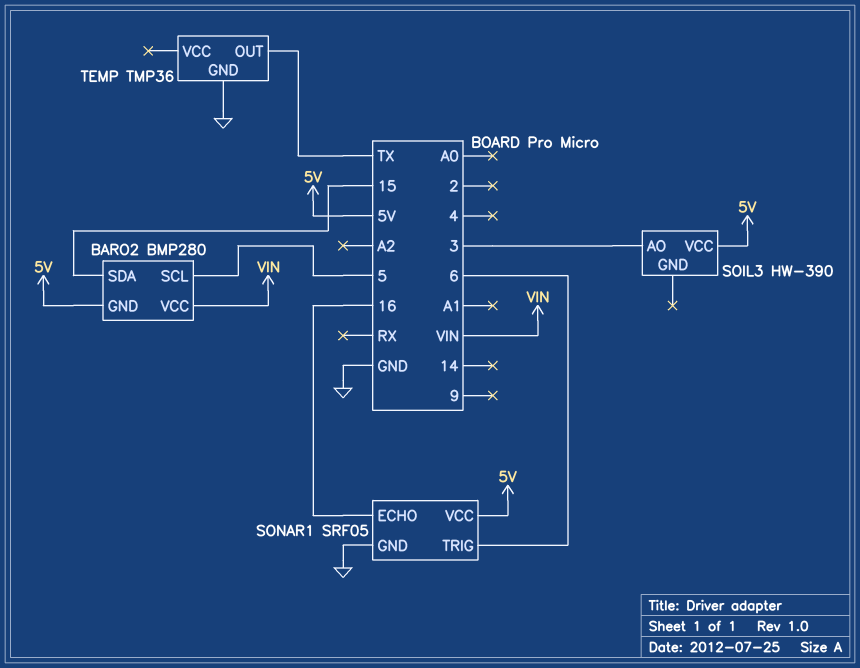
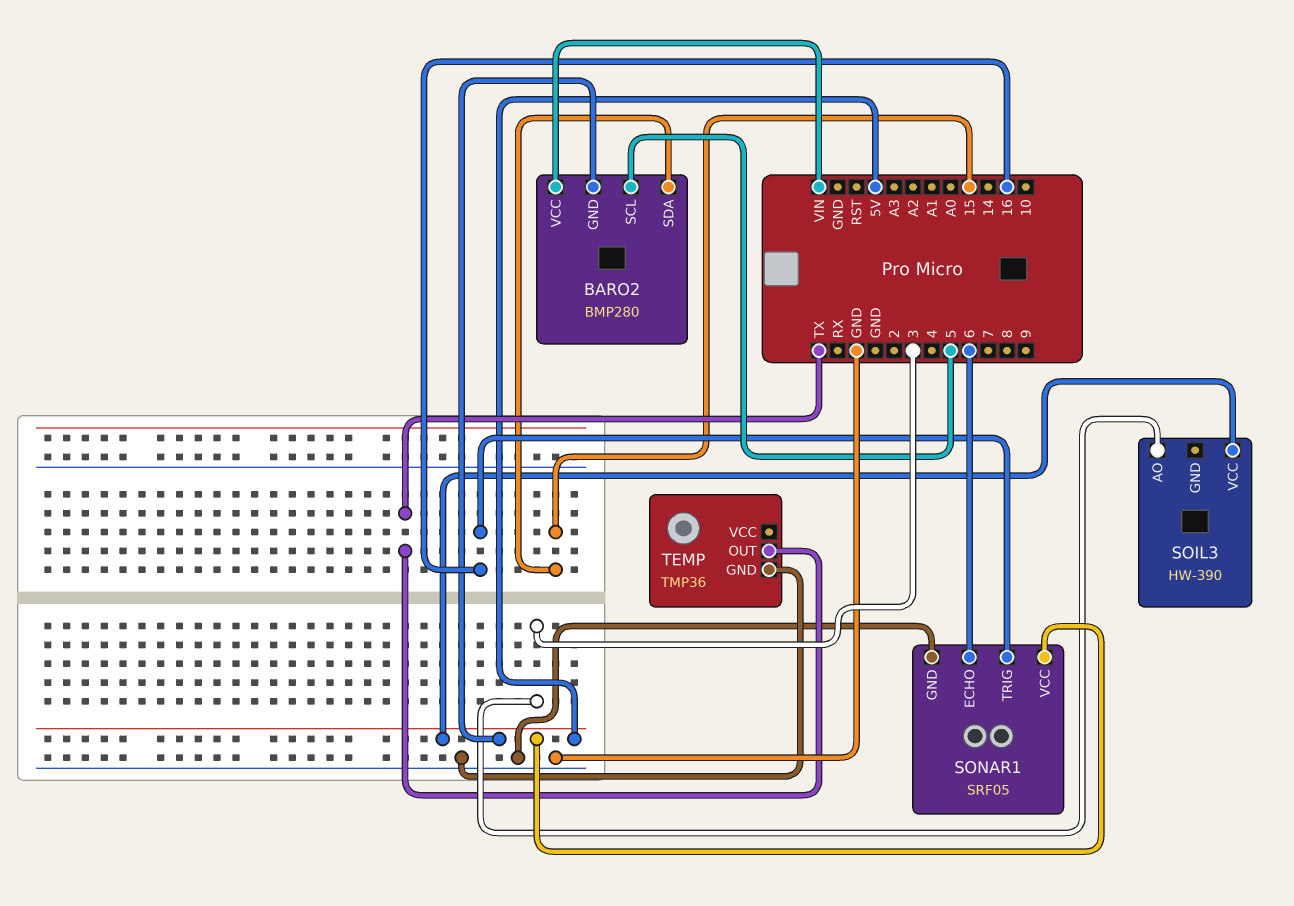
SONAR1 pin ECHO: 16 -> 6
SONAR1 pin TRIG: 6 -> 16

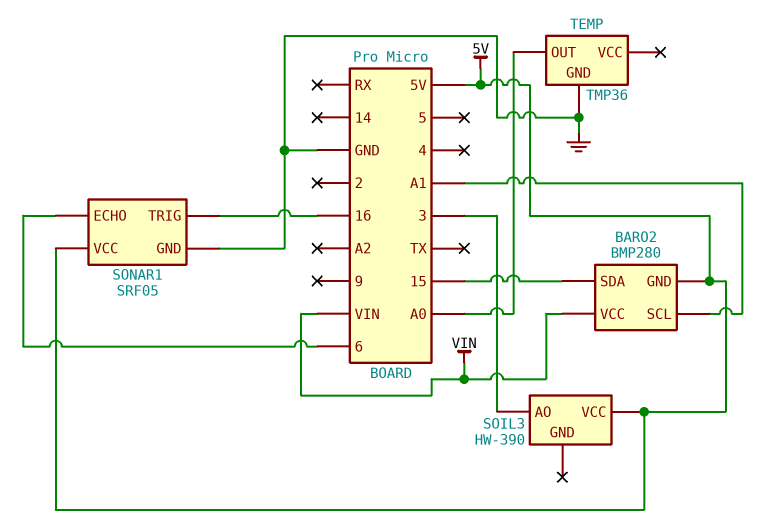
BARO2 pin SCL: 5 -> A1
TEMP pin OUT: TX -> A0

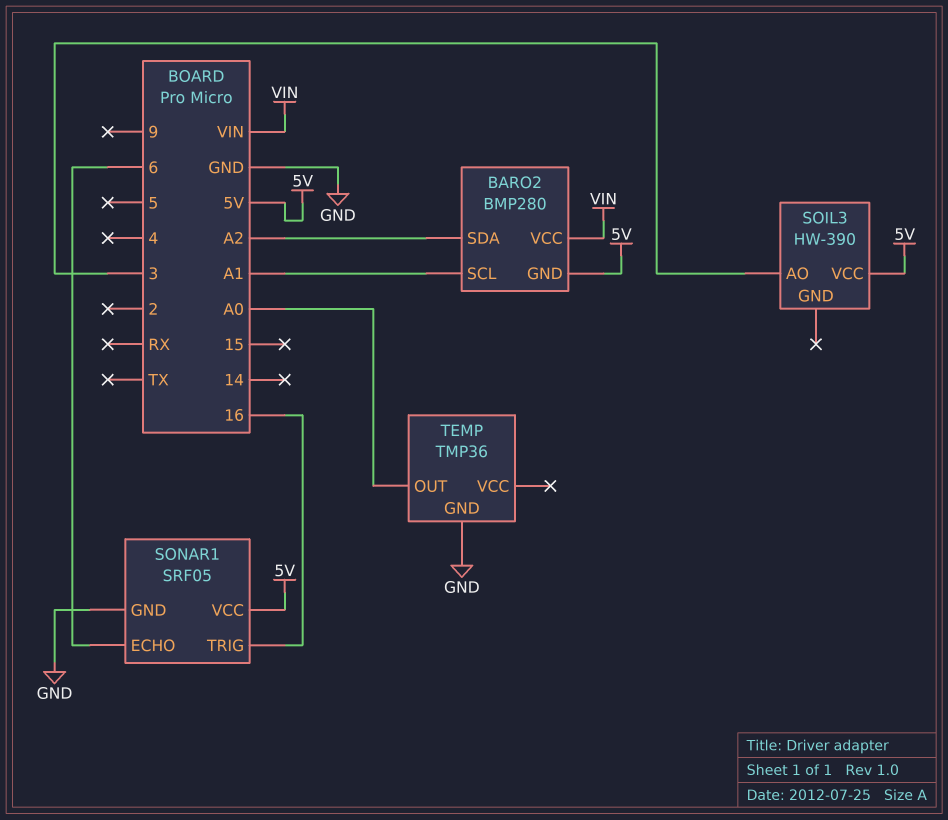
BARO2 pin SDA: 15 -> A2

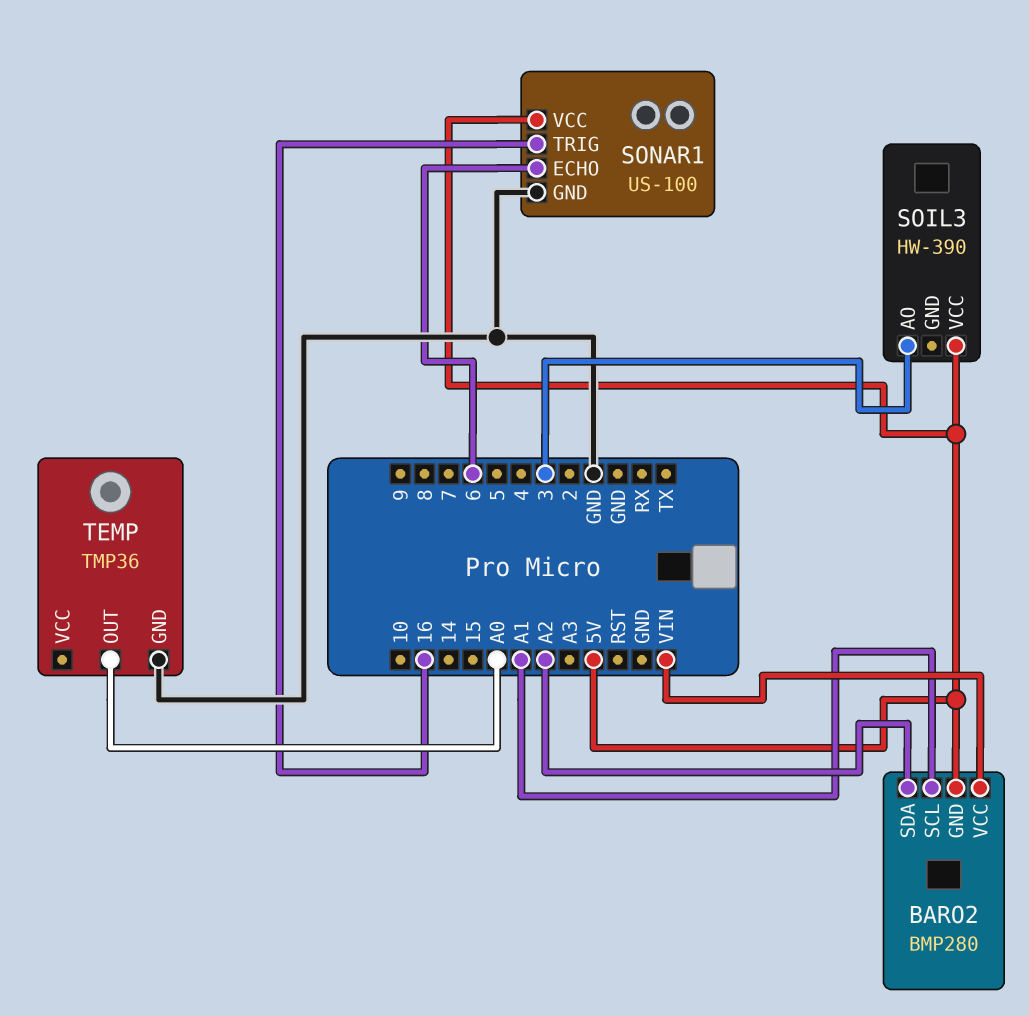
SONAR1: SRF05 -> US-100

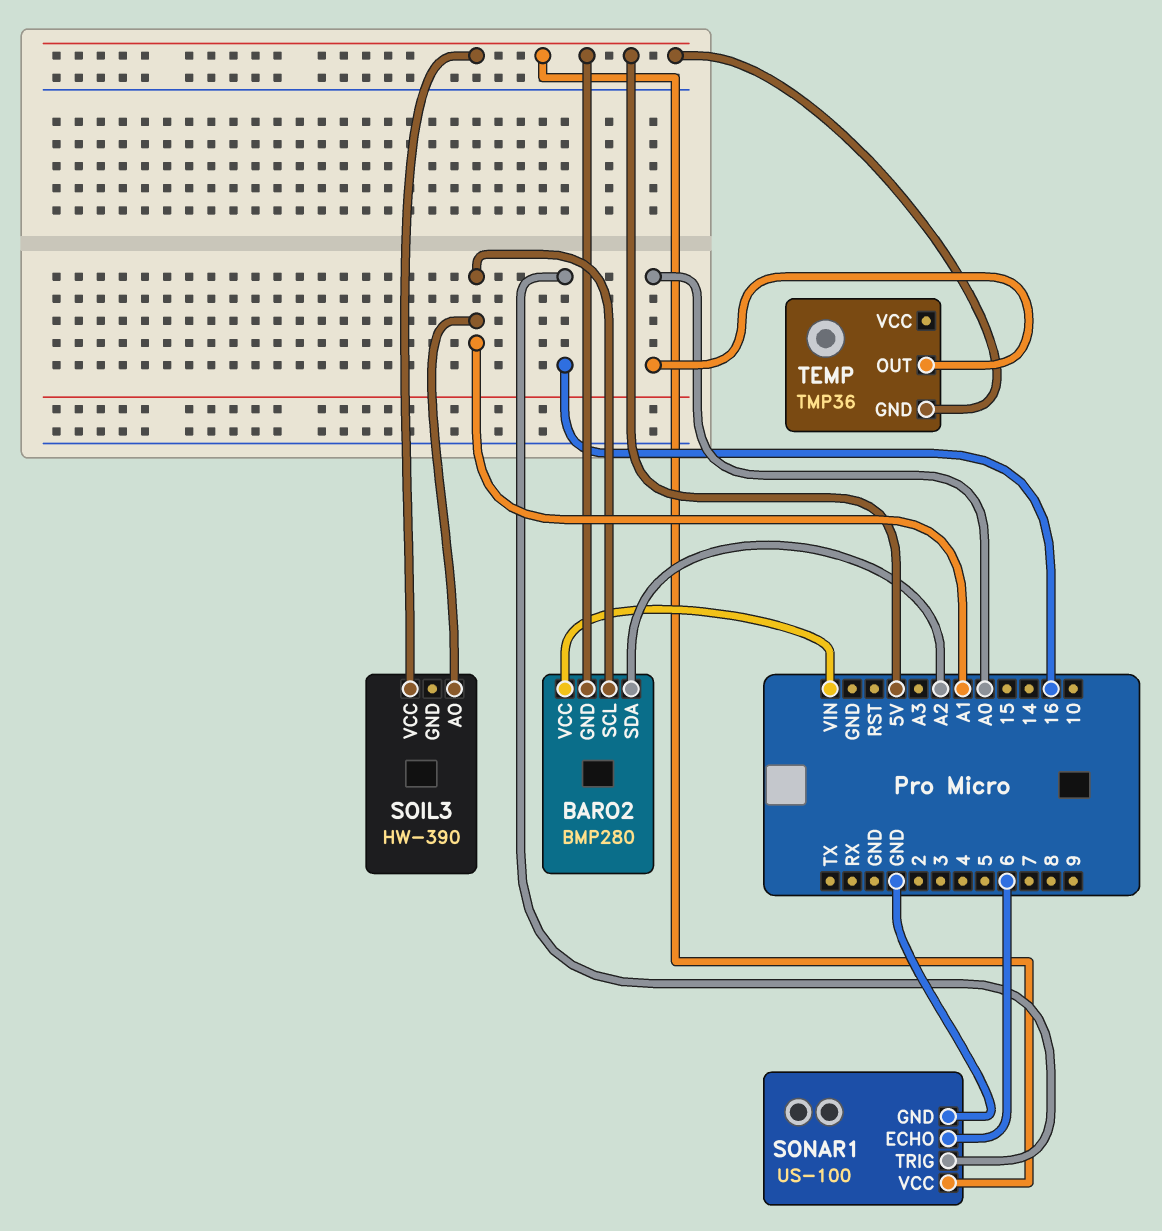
SOIL3 pin AO: 3 -> A1
TEMP pin GND: GND -> 5V

